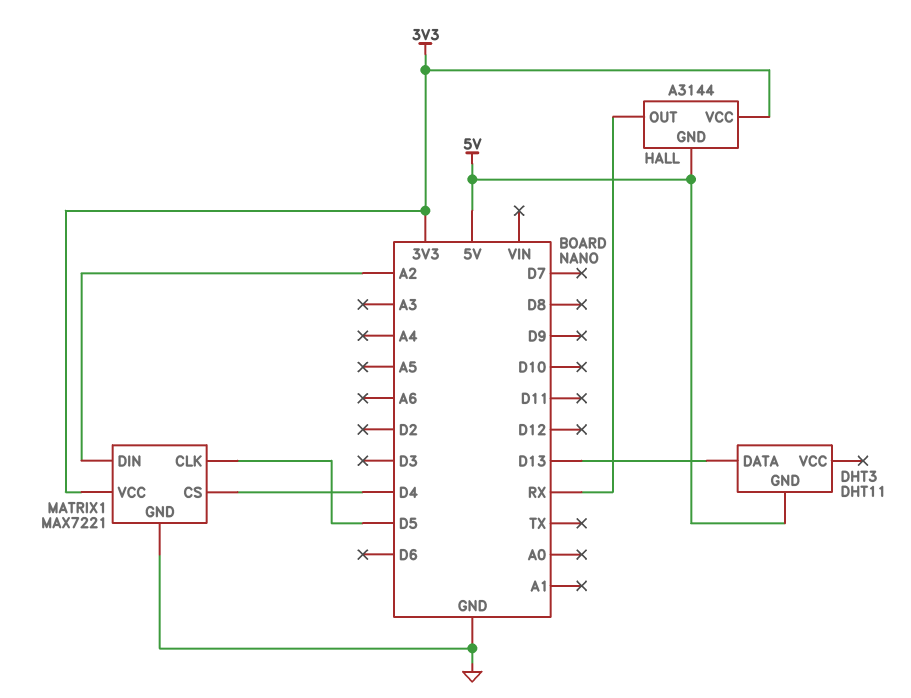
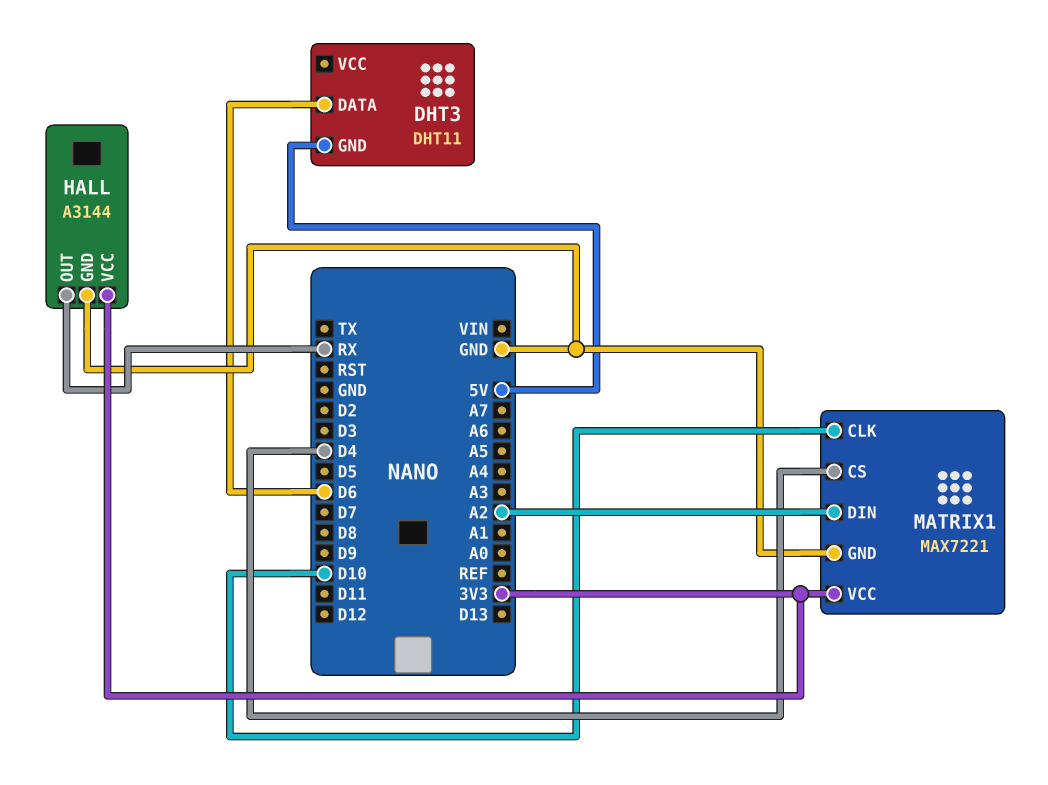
DHT3 pin DATA: D13 -> D6
HALL pin GND: 5V -> GND
MATRIX1 pin CLK: D5 -> D10

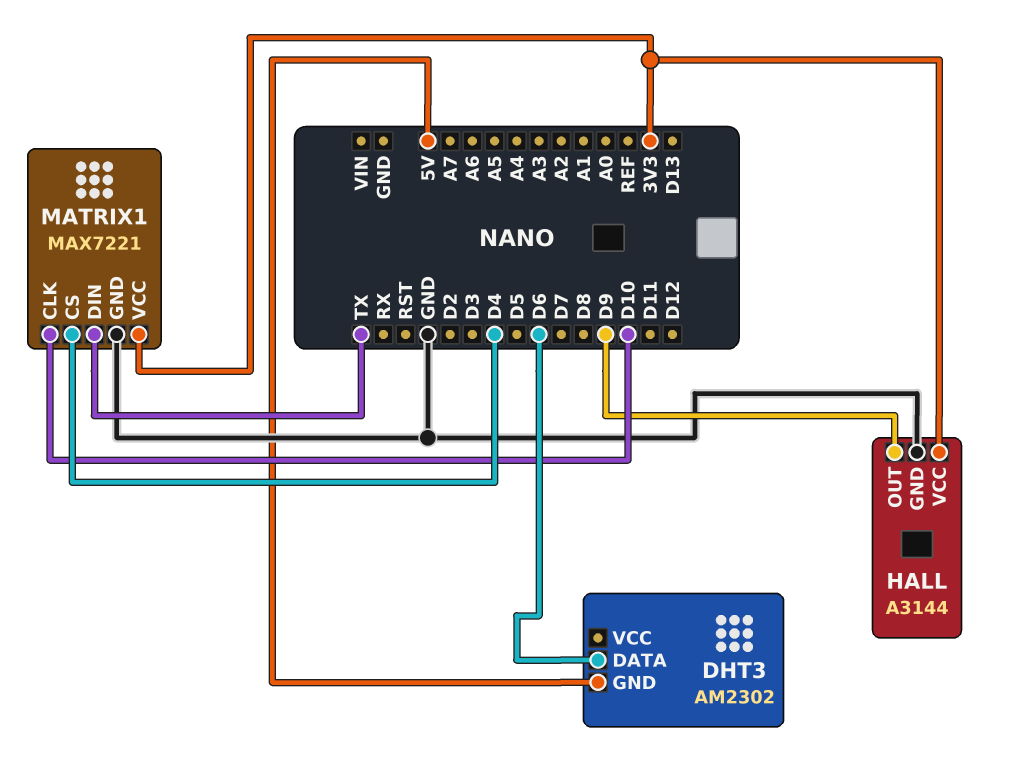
DHT3: DHT11 -> AM2302
HALL pin OUT: RX -> D9
MATRIX1 pin DIN: A2 -> TX

